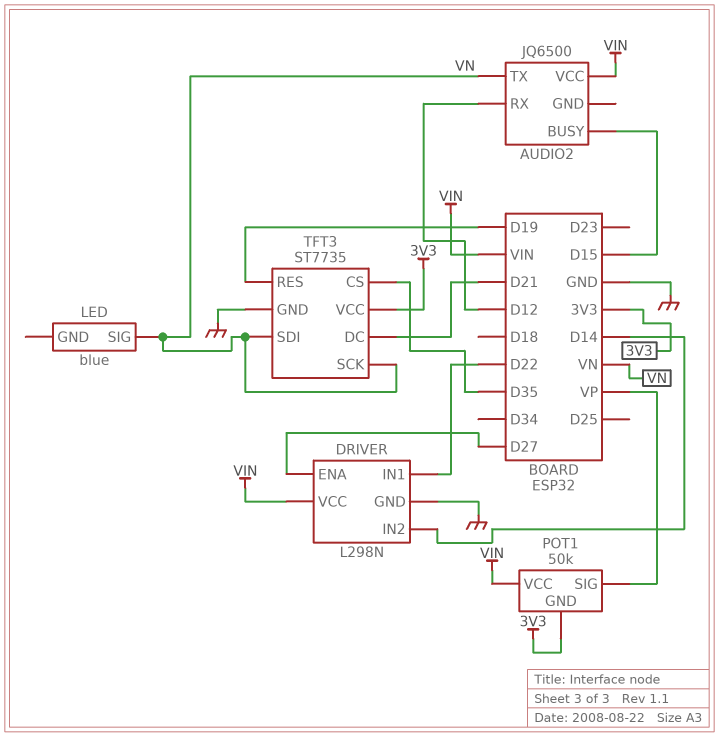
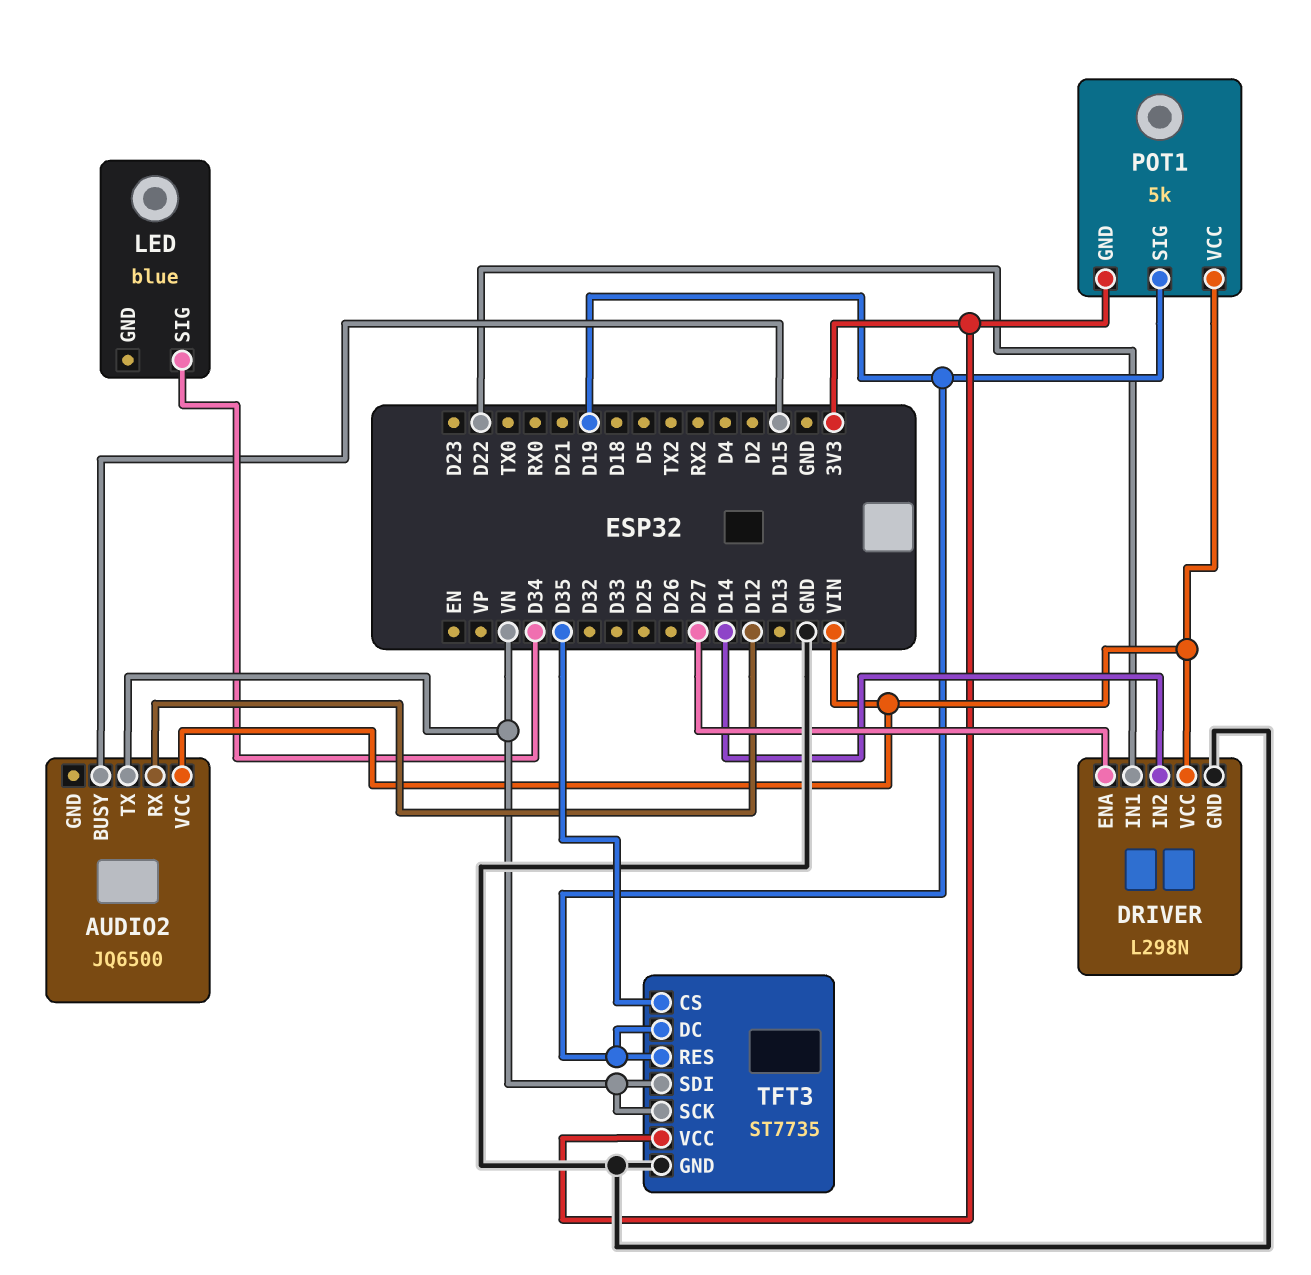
LED pin SIG: VN -> D34
POT1: 50k -> 5k
POT1 pin SIG: VP -> D19
TFT3 pin DC: D21 -> D19

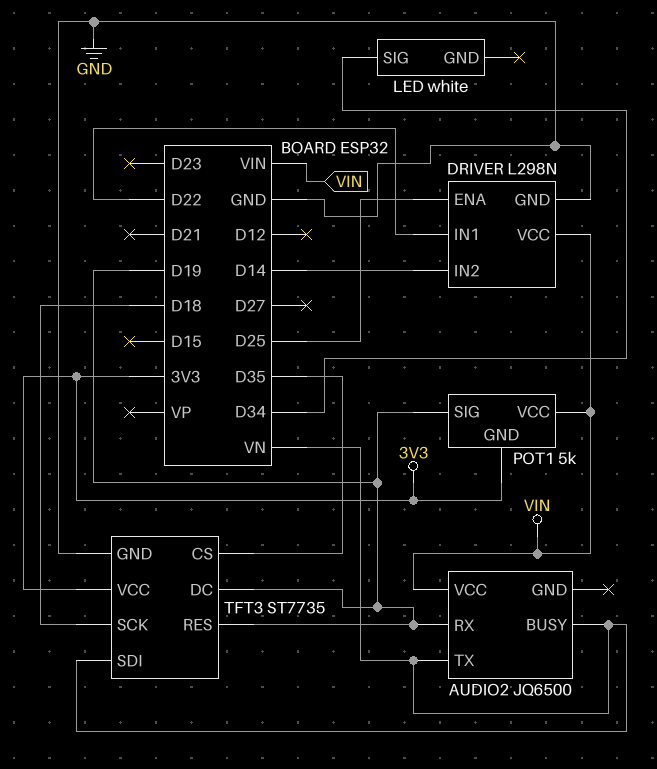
AUDIO2 pin BUSY: D15 -> VN
AUDIO2 pin RX: D12 -> D19
DRIVER pin ENA: D27 -> D25
LED: blue -> white
TFT3 pin SCK: VN -> D18

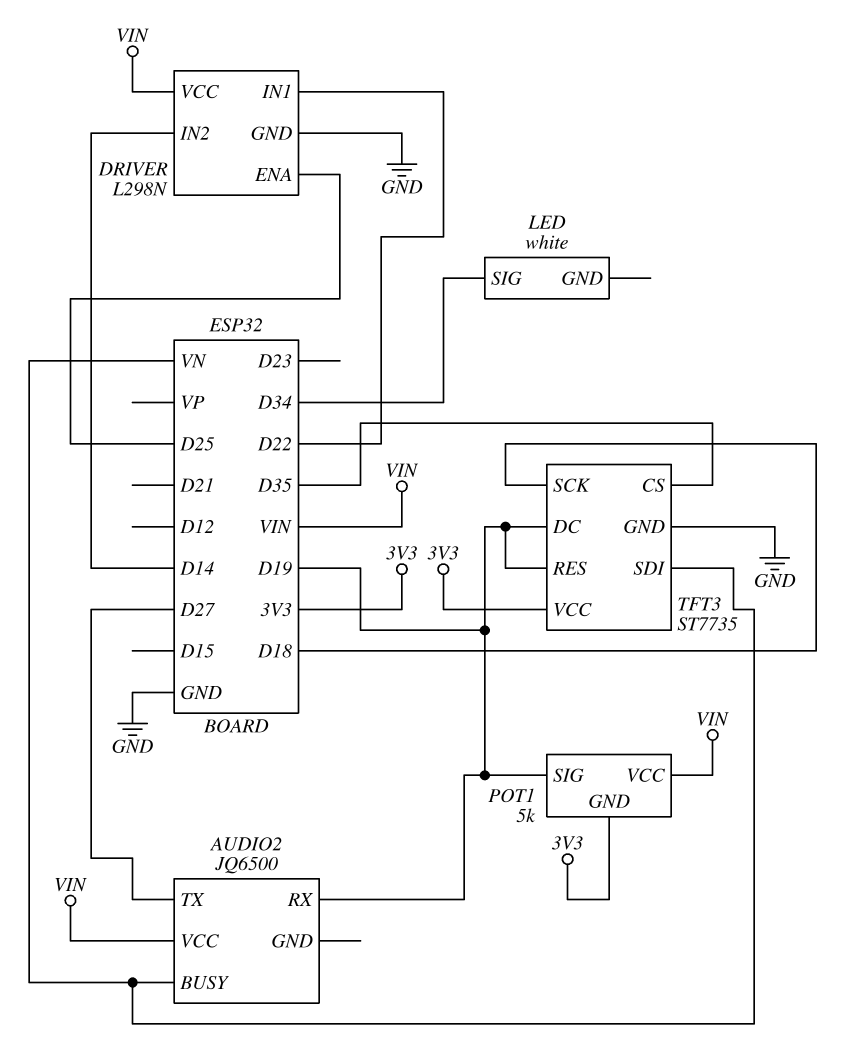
AUDIO2 pin TX: VN -> D27

